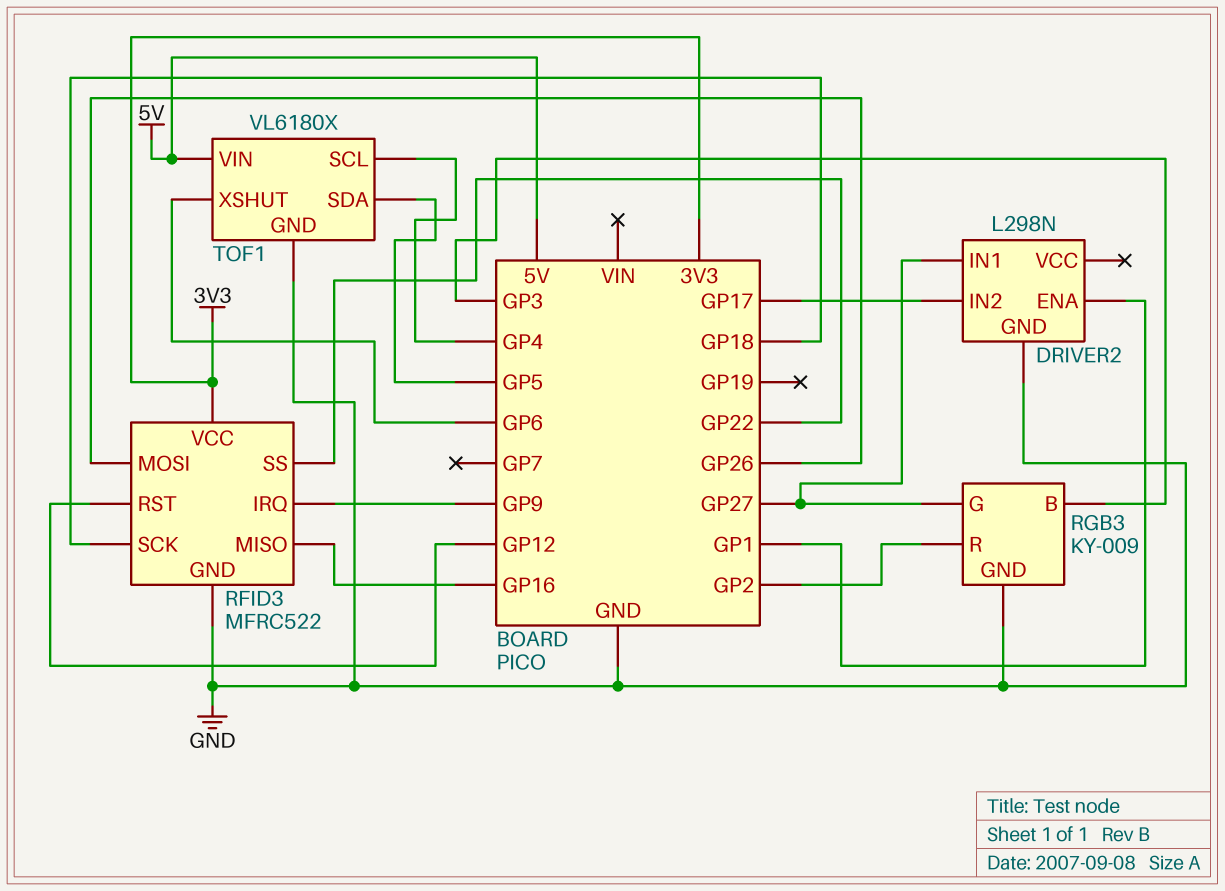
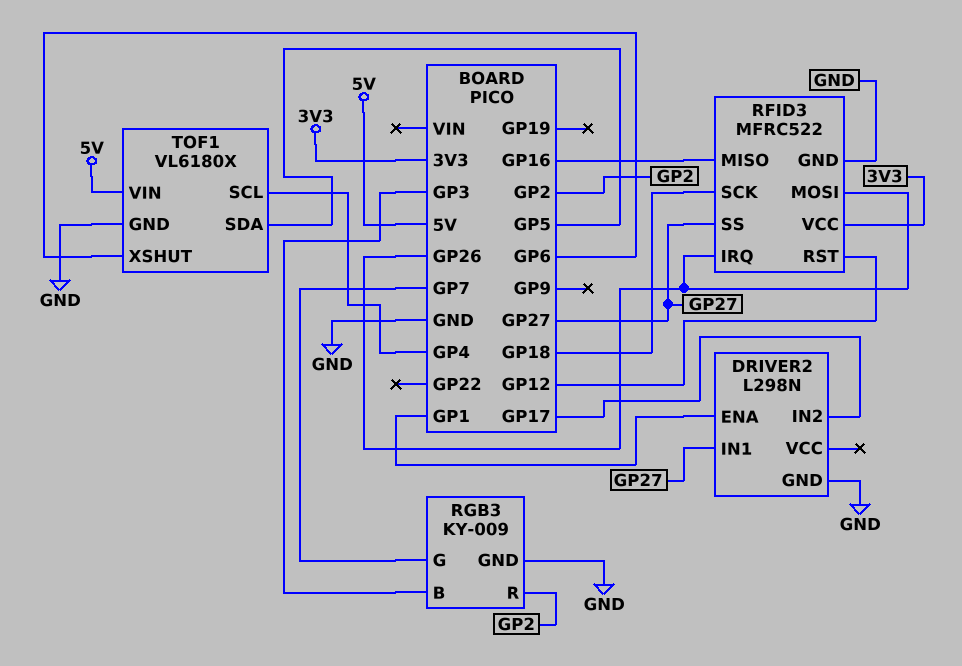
RFID3 pin IRQ: GP9 -> GP26
RFID3 pin SS: GP22 -> GP27
RGB3 pin G: GP27 -> GP7

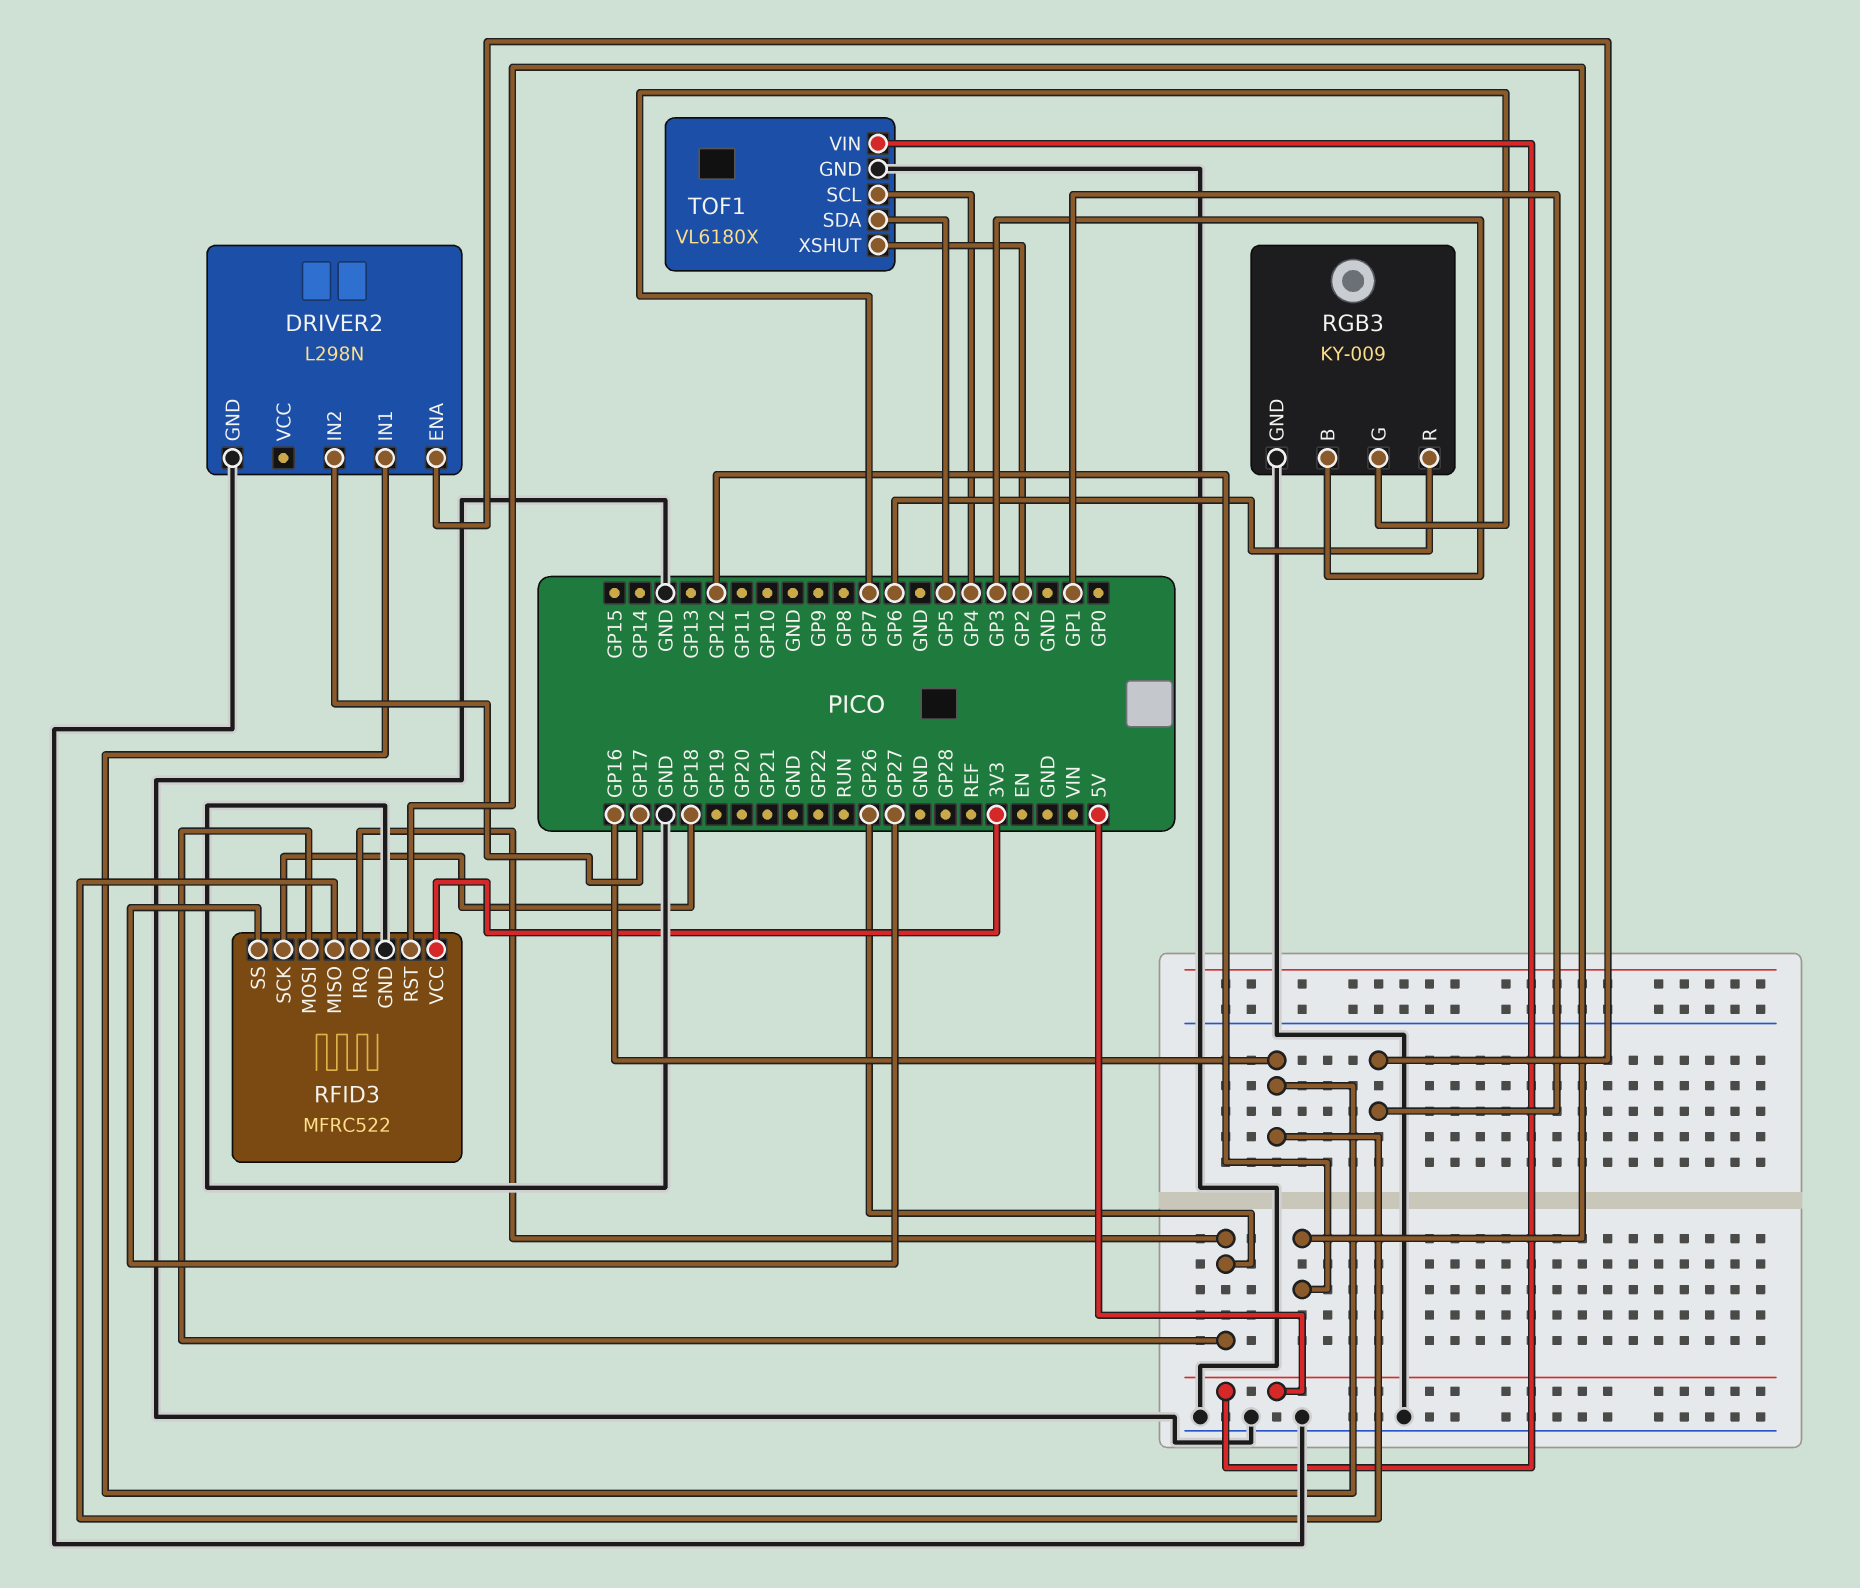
DRIVER2 pin IN1: GP27 -> GP16
RGB3 pin R: GP2 -> GP6
TOF1 pin XSHUT: GP6 -> GP2

